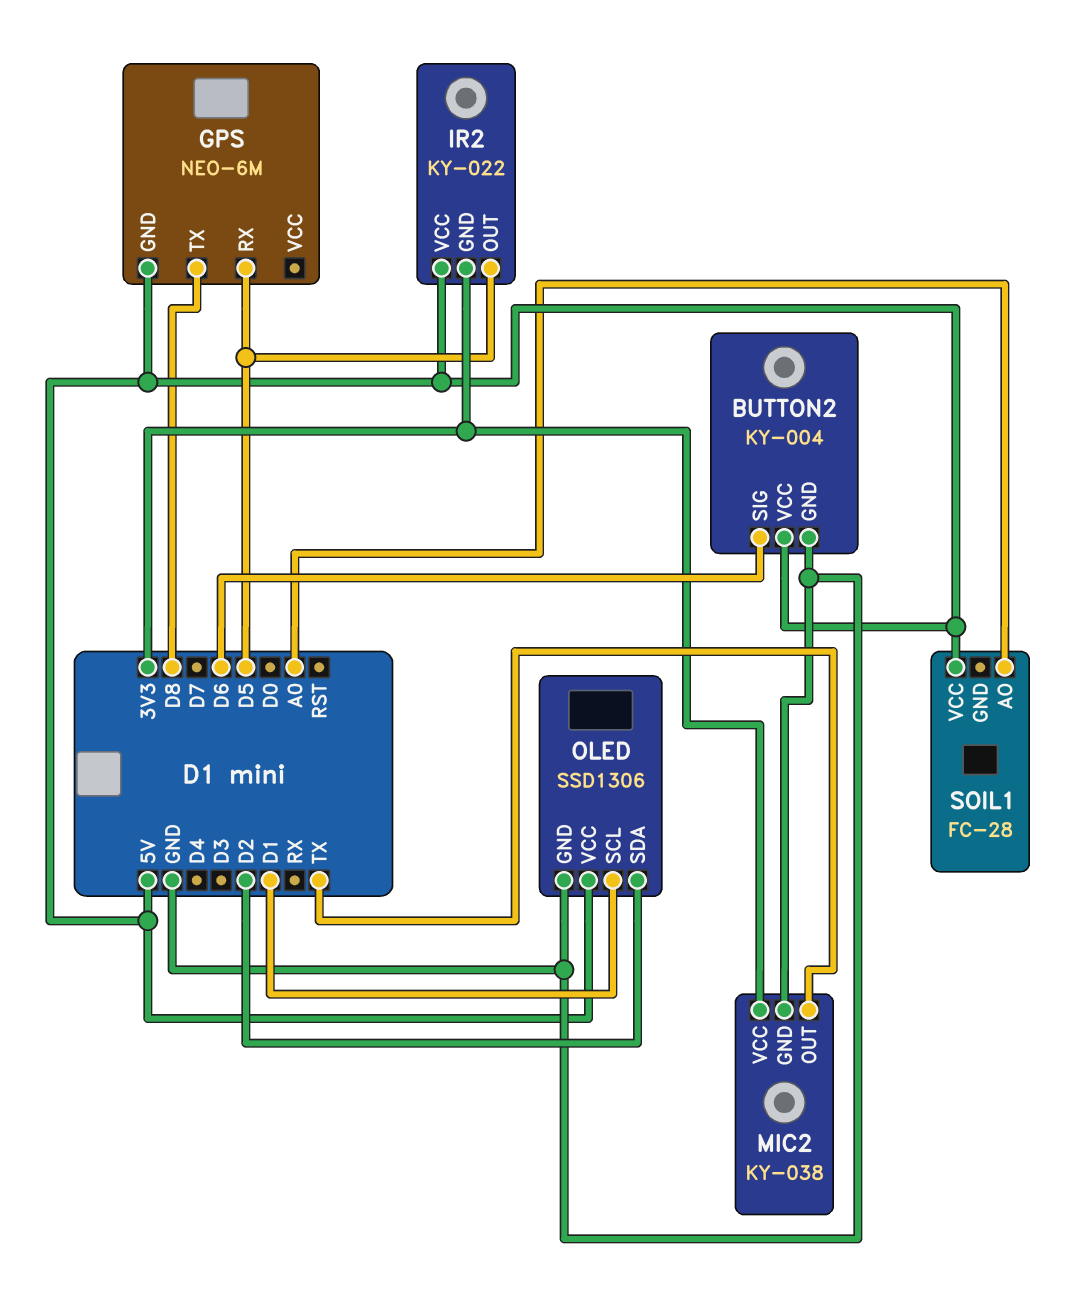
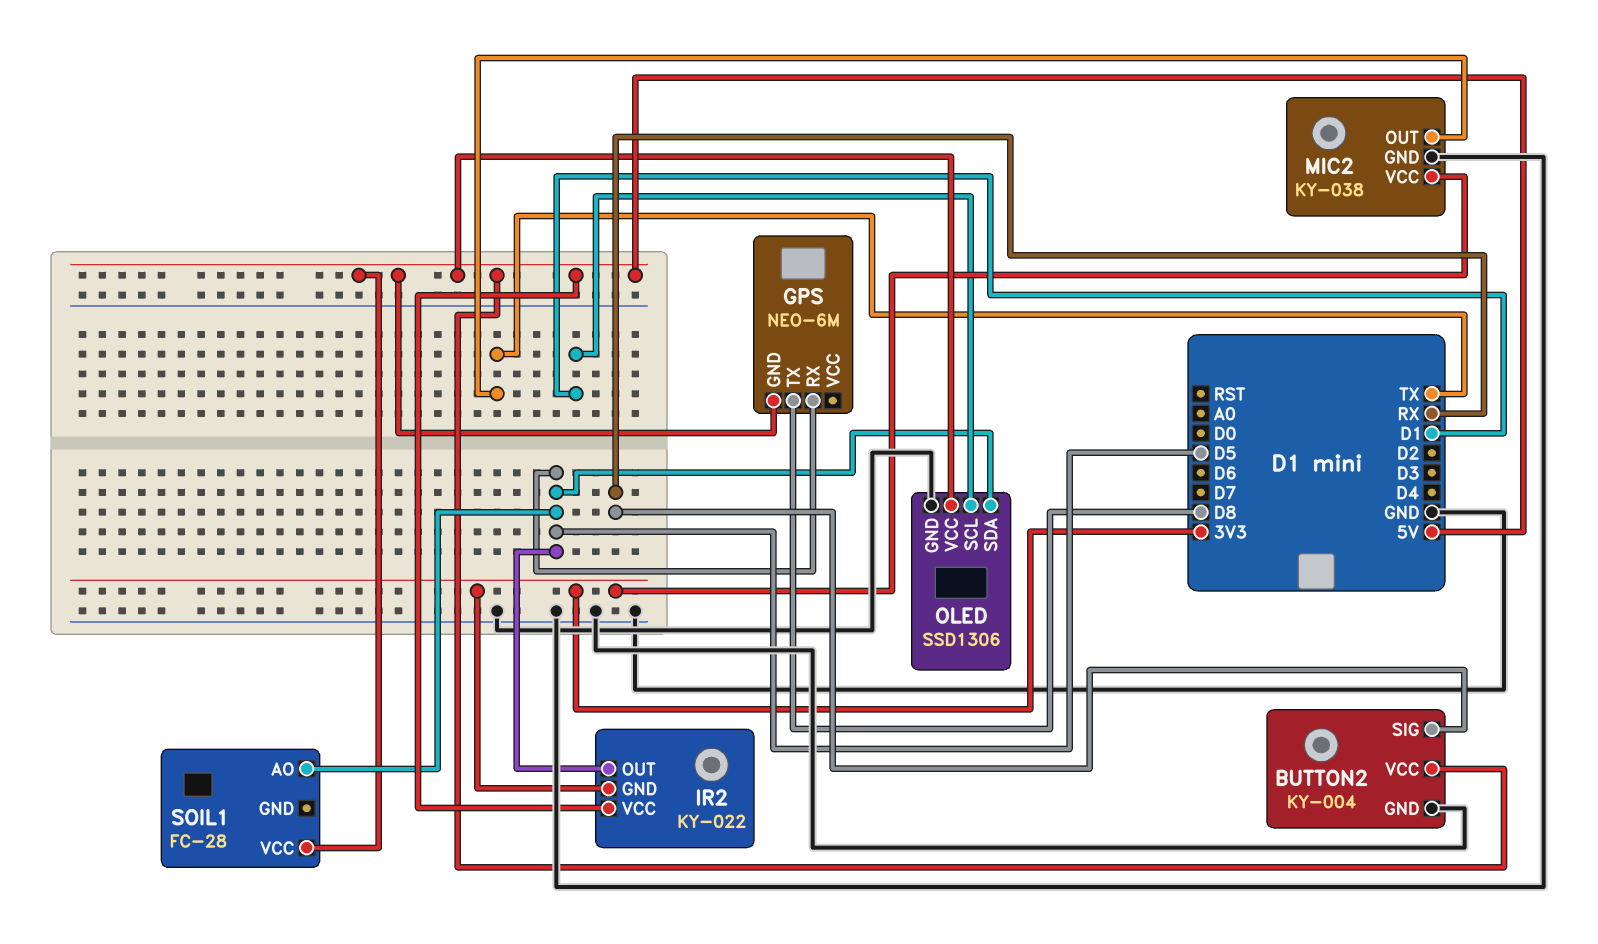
BUTTON2 pin SIG: D6 -> RX
OLED pin SDA: D2 -> D5
SOIL1 pin AO: A0 -> D5

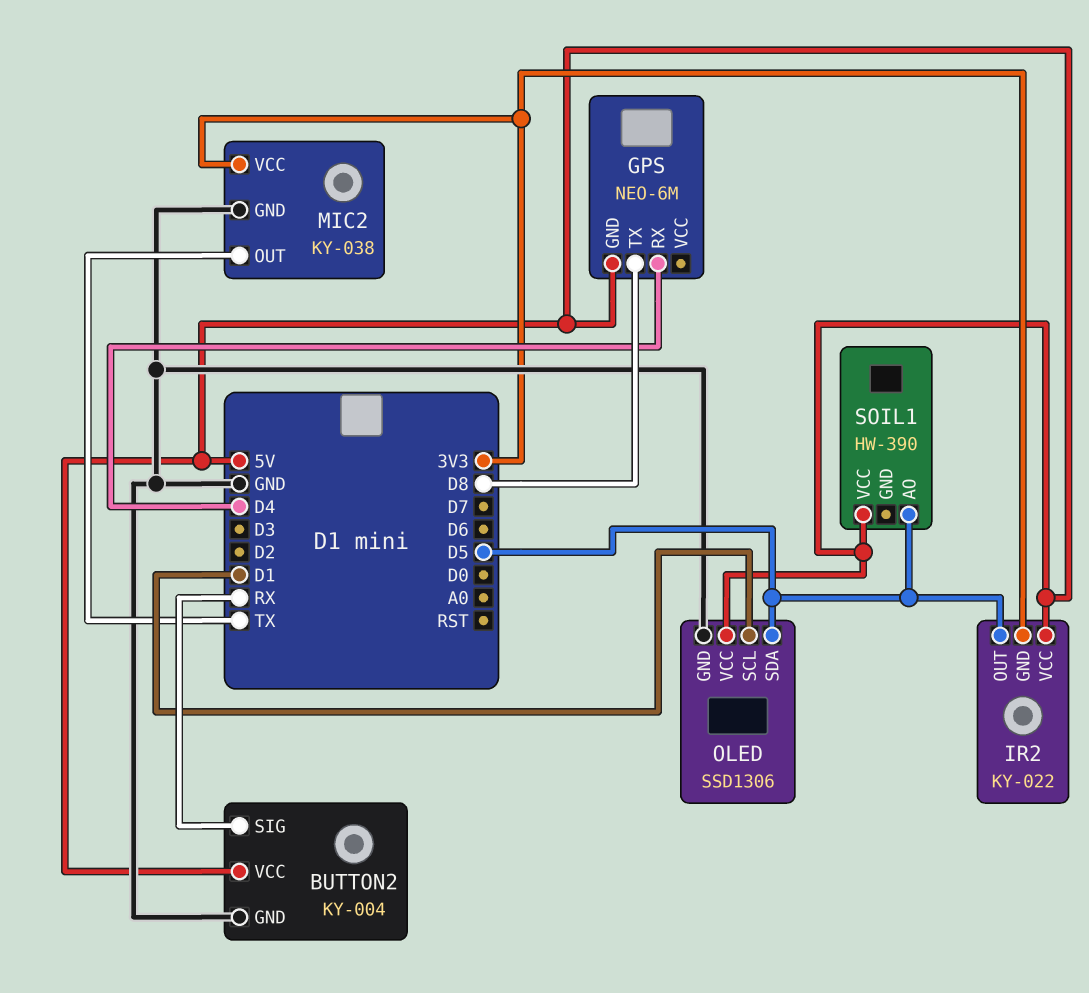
GPS pin RX: D5 -> D4
SOIL1: FC-28 -> HW-390

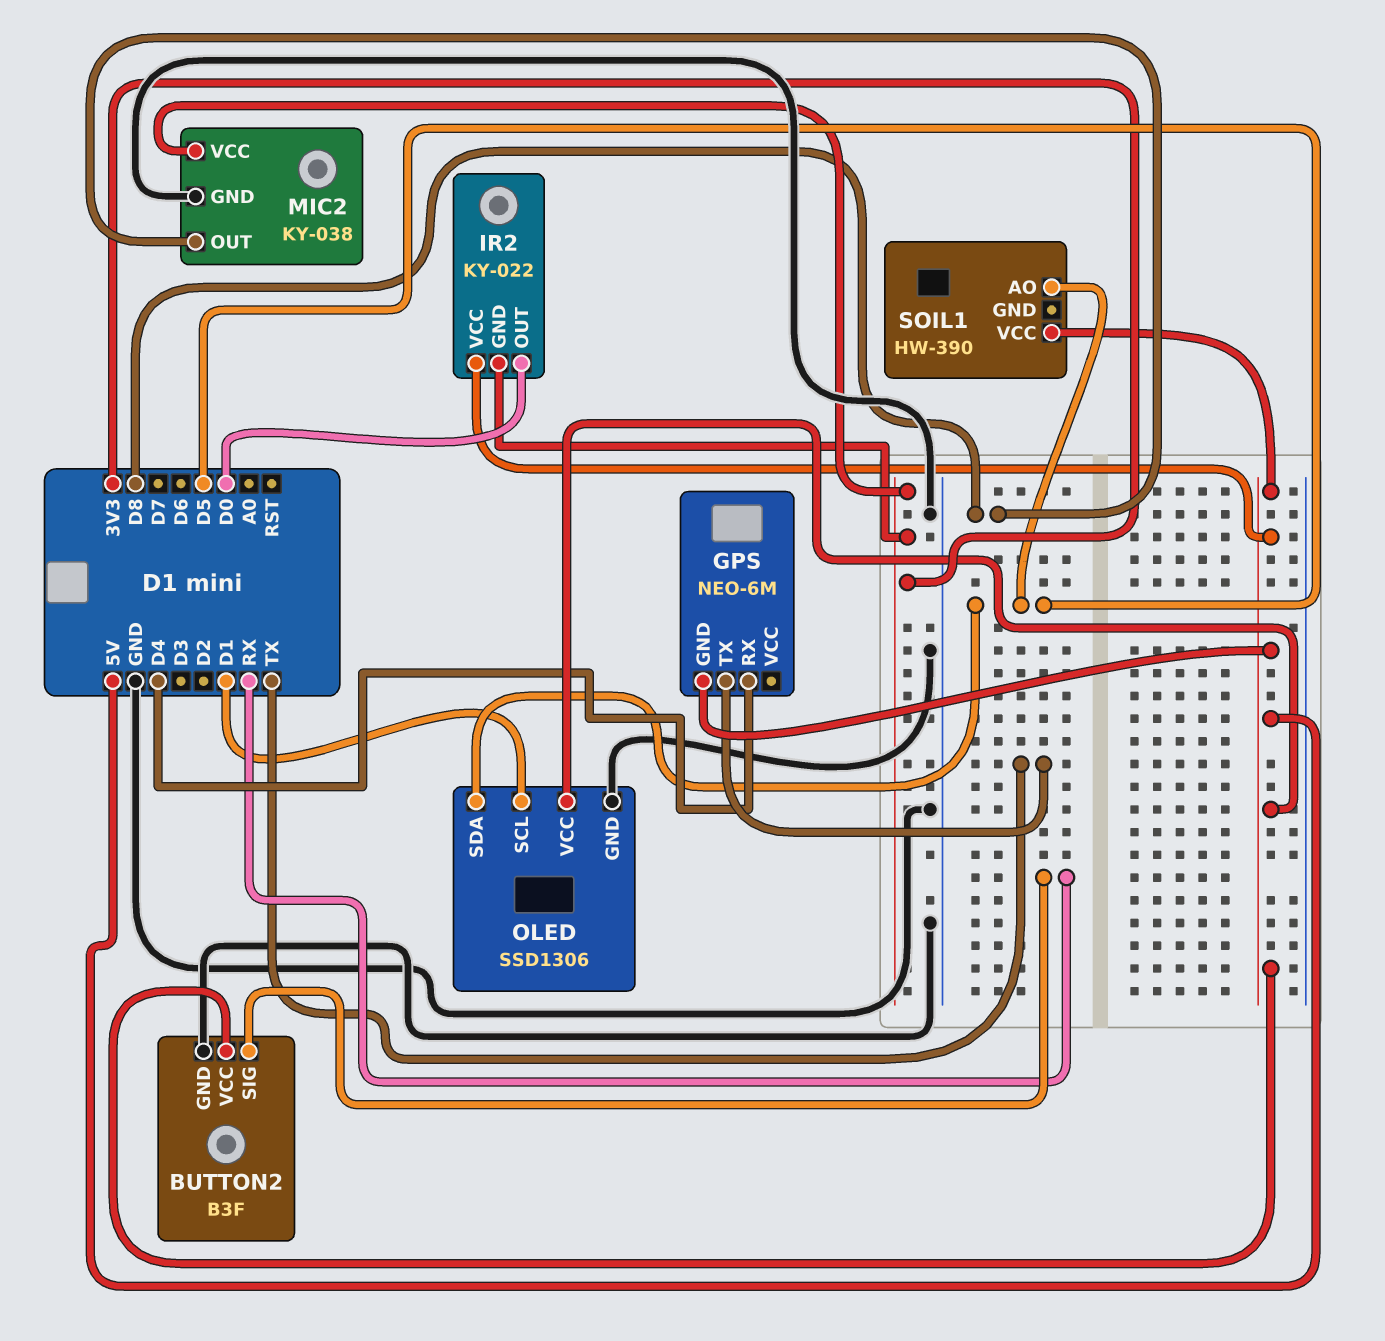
BUTTON2: KY-004 -> B3F
GPS pin TX: D8 -> TX
IR2 pin OUT: D5 -> D0
MIC2 pin OUT: TX -> D8

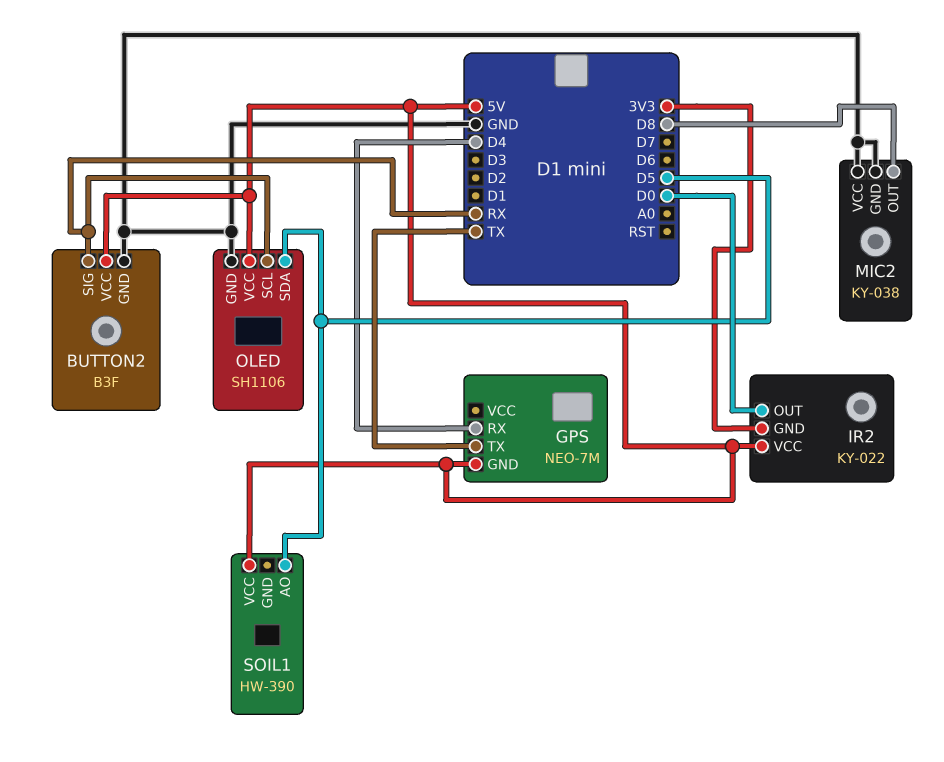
GPS: NEO-6M -> NEO-7M
MIC2 pin VCC: 3V3 -> GND
OLED: SSD1306 -> SH1106
OLED pin SCL: D1 -> RX

